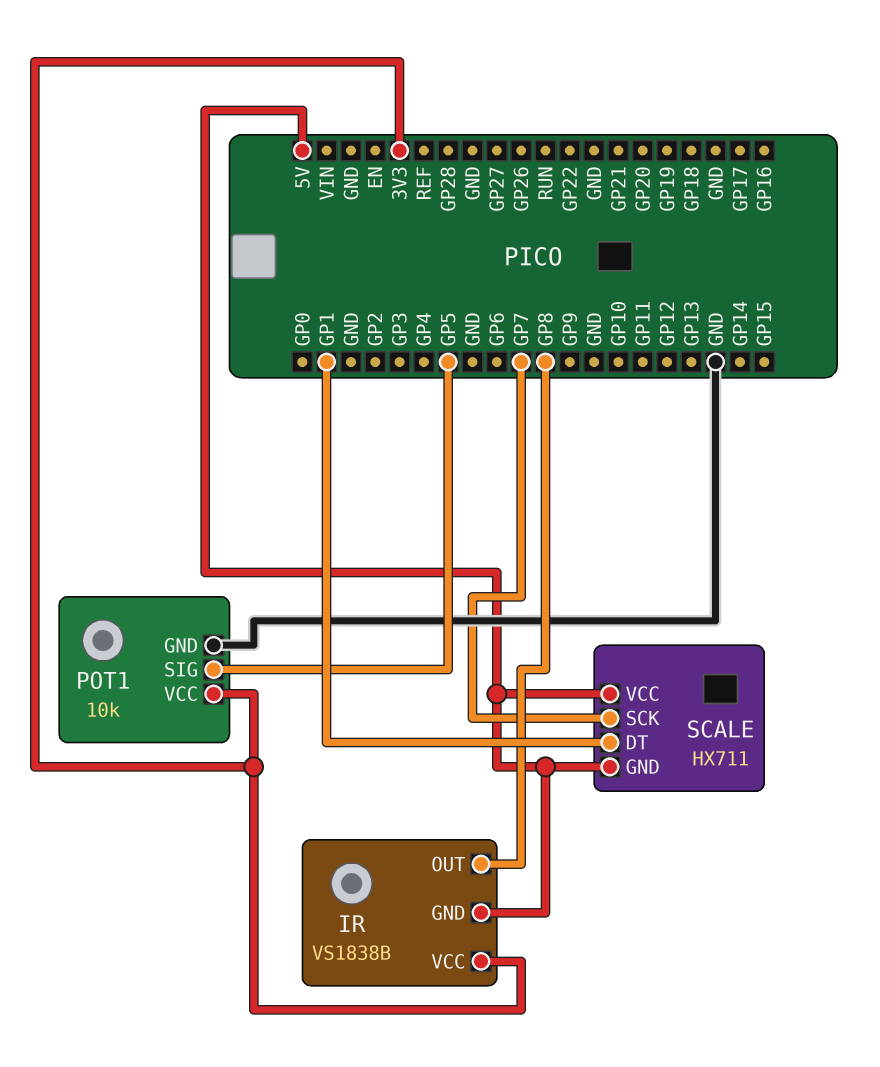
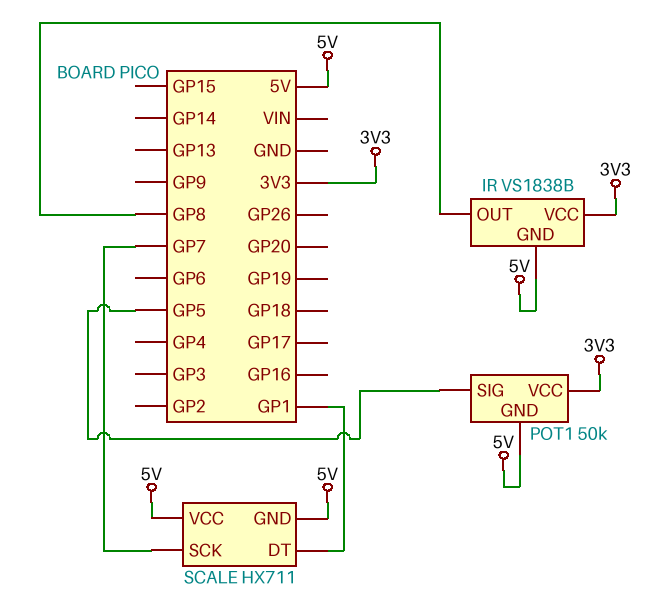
POT1: 10k -> 50k
POT1 pin GND: GND -> 5V

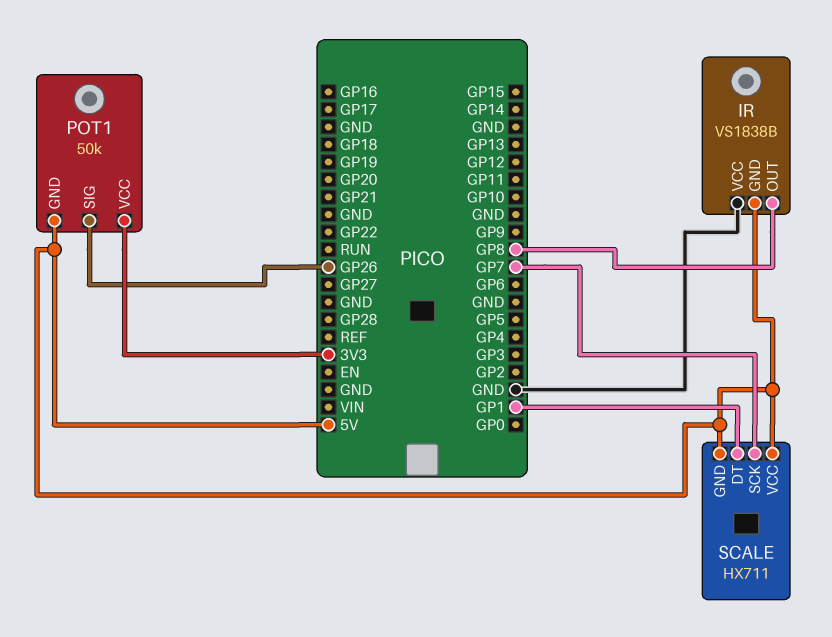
IR pin VCC: 3V3 -> GND
POT1 pin SIG: GP5 -> GP26

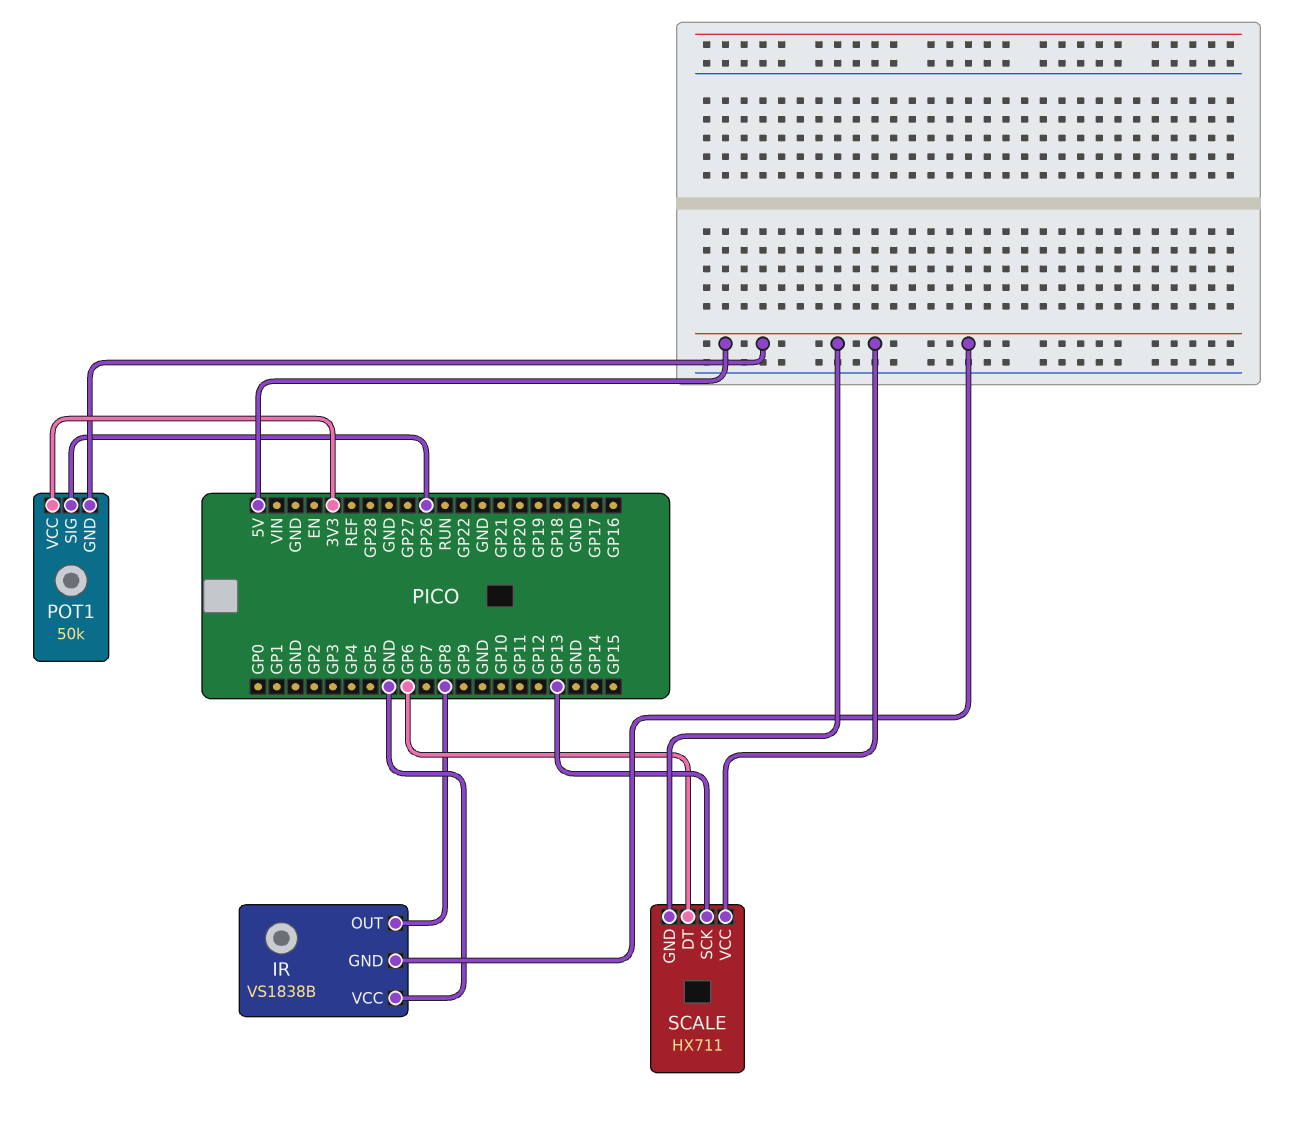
SCALE pin DT: GP1 -> GP6
SCALE pin SCK: GP7 -> GP13

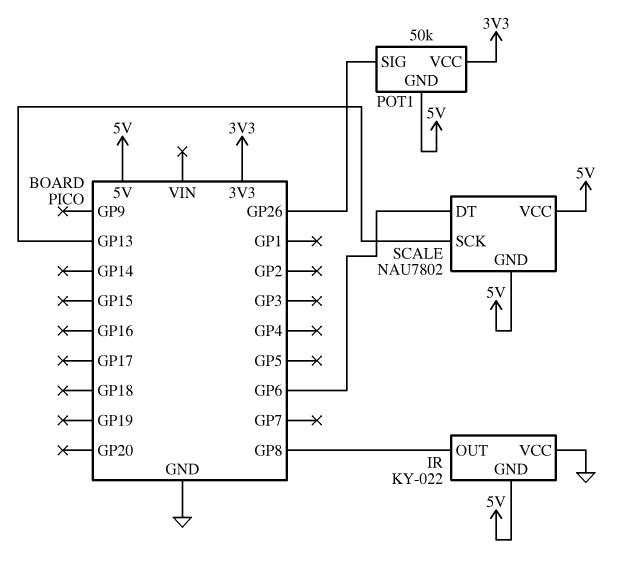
IR: VS1838B -> KY-022
SCALE: HX711 -> NAU7802

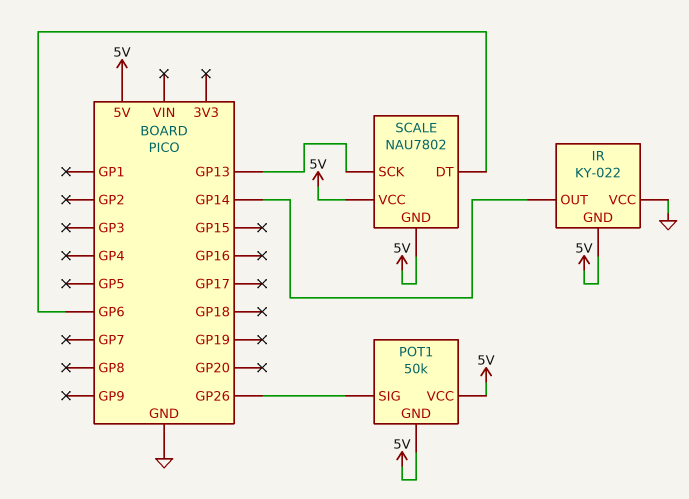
IR pin OUT: GP8 -> GP14
POT1 pin VCC: 3V3 -> 5V

